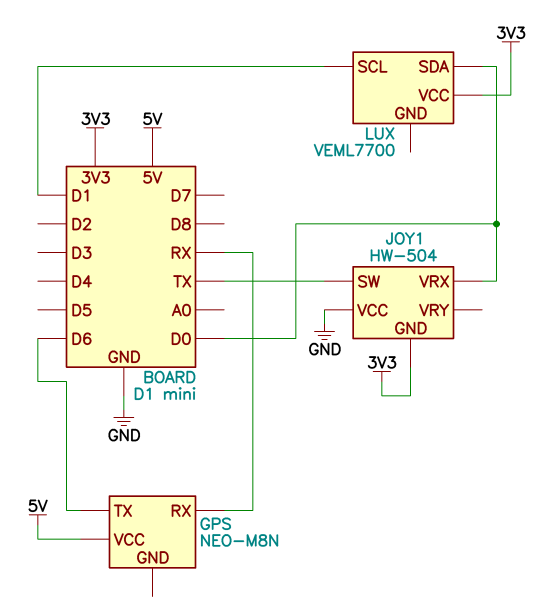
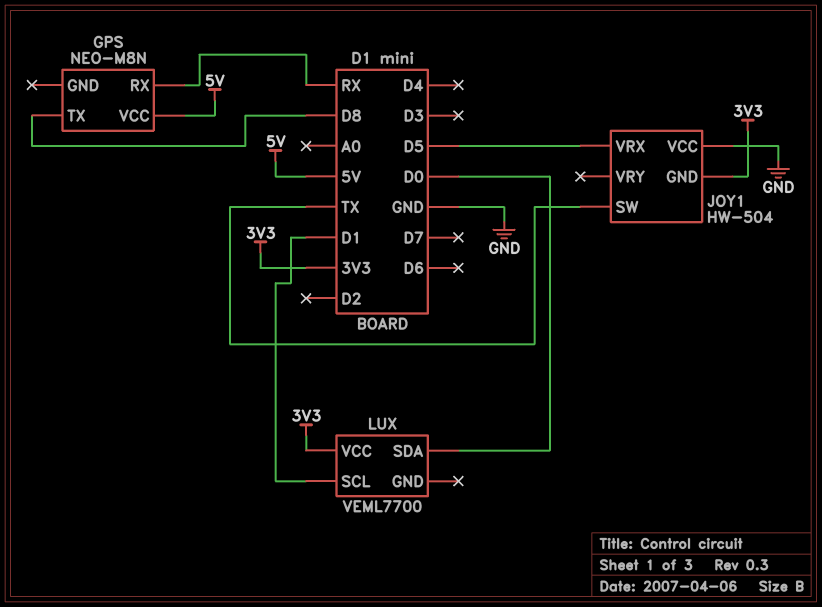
GPS pin TX: D6 -> D8
JOY1 pin VRX: D0 -> D5

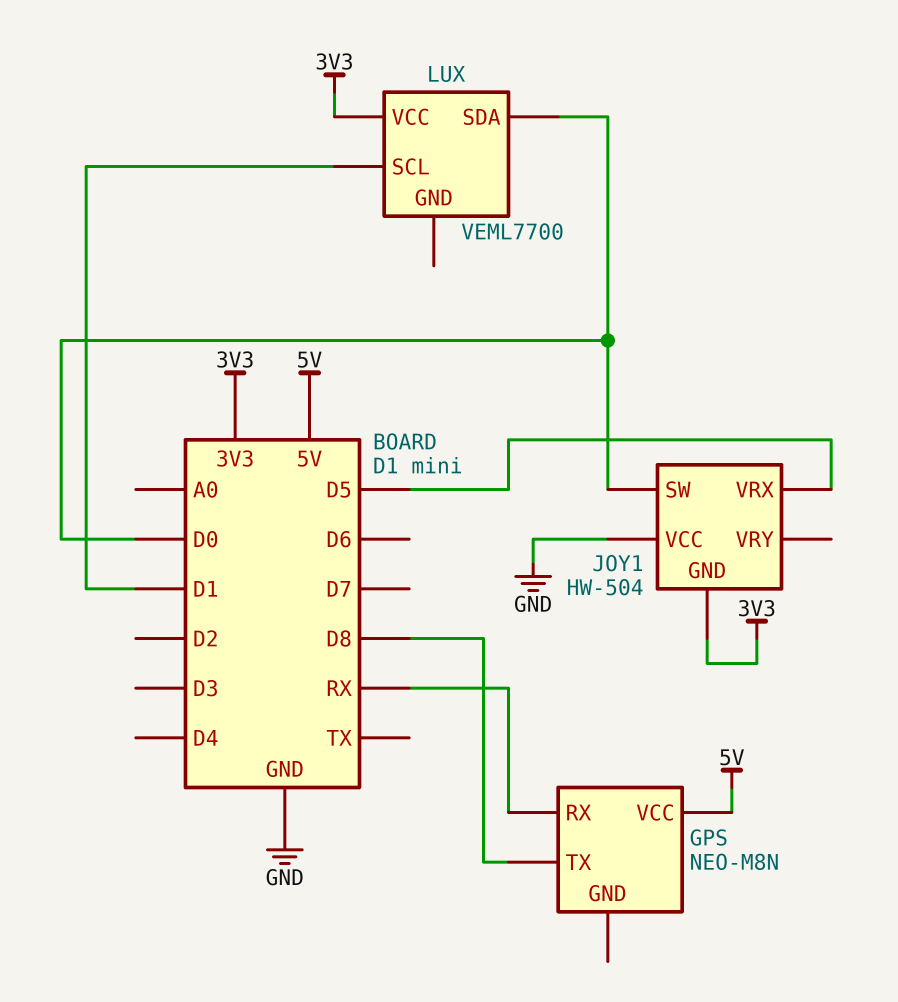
JOY1 pin SW: TX -> D0

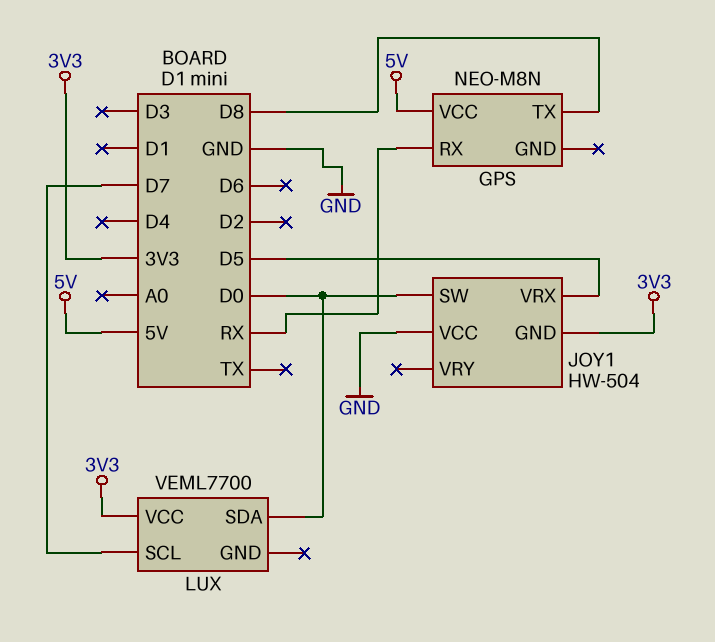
LUX pin SCL: D1 -> D7

